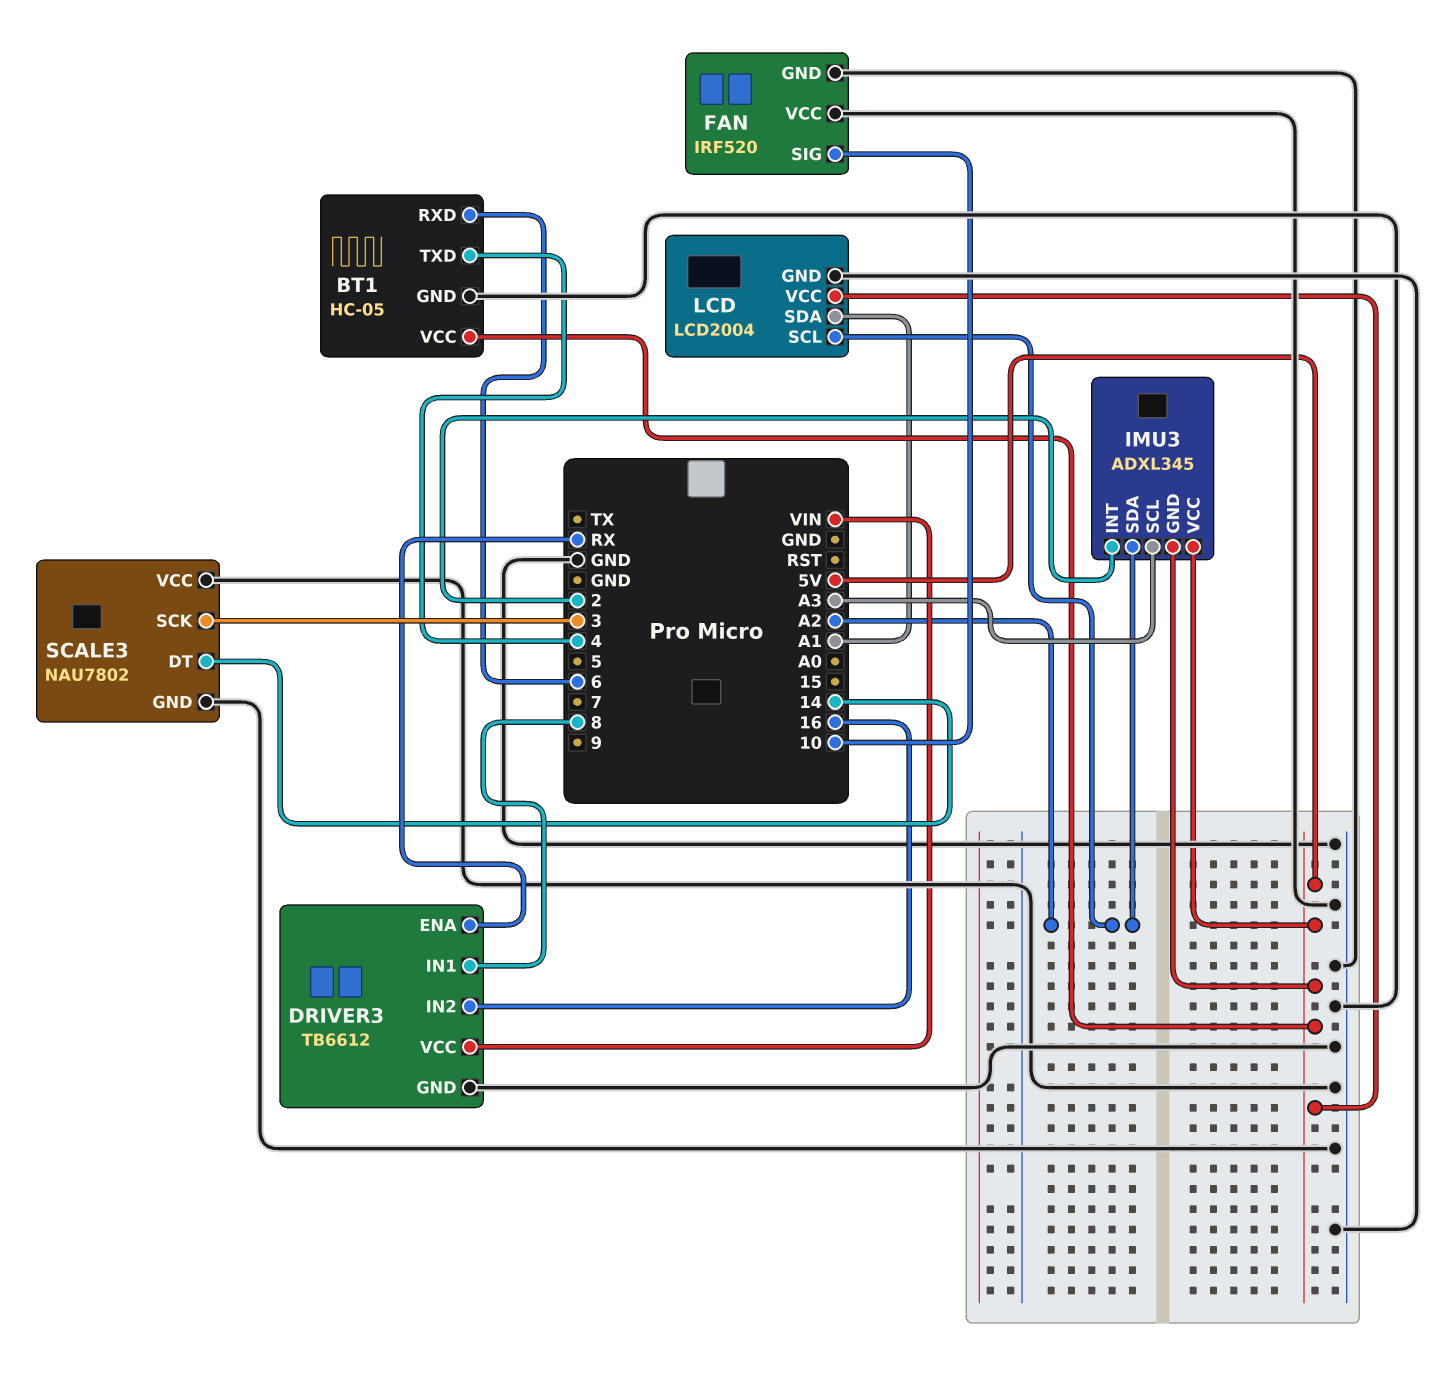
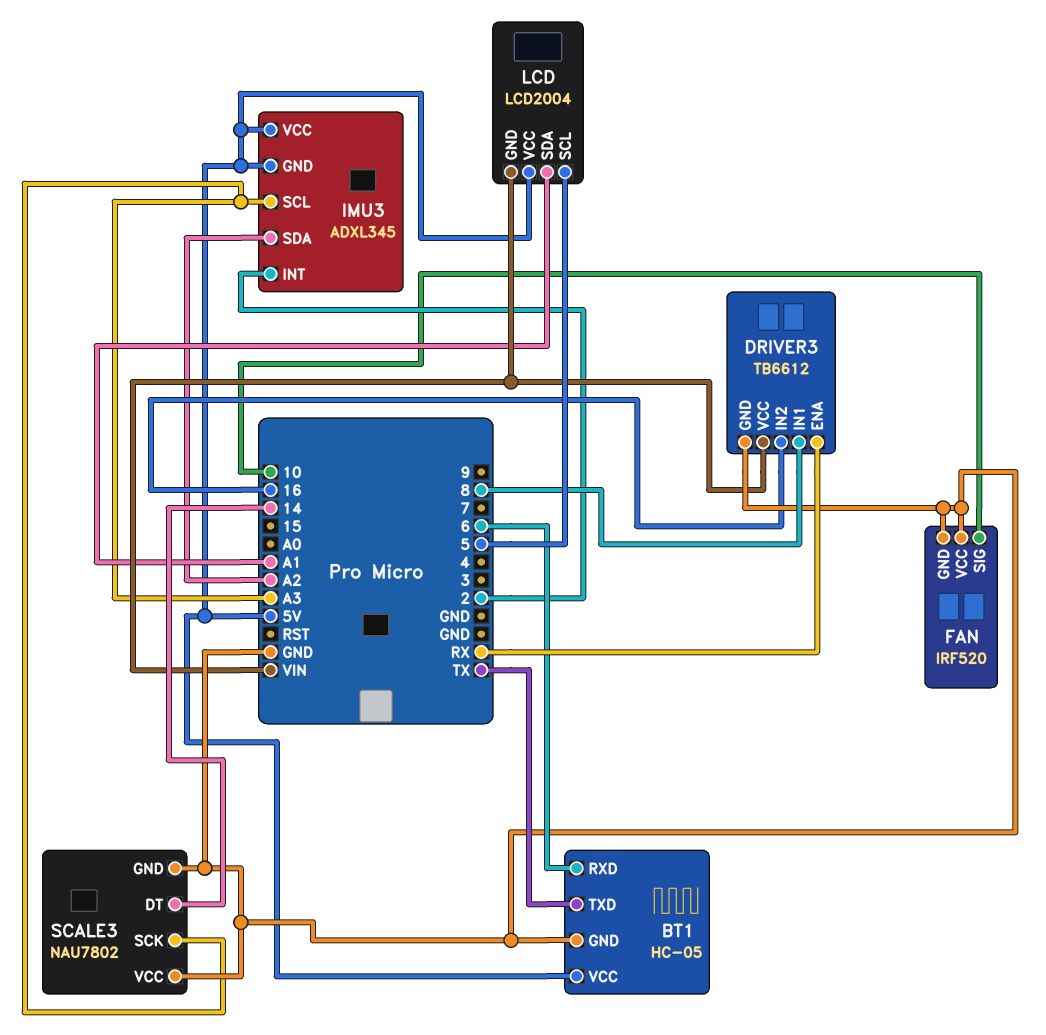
BT1 pin TXD: 4 -> TX
LCD pin GND: GND -> VIN
LCD pin SCL: A2 -> 5
SCALE3 pin SCK: 3 -> A3

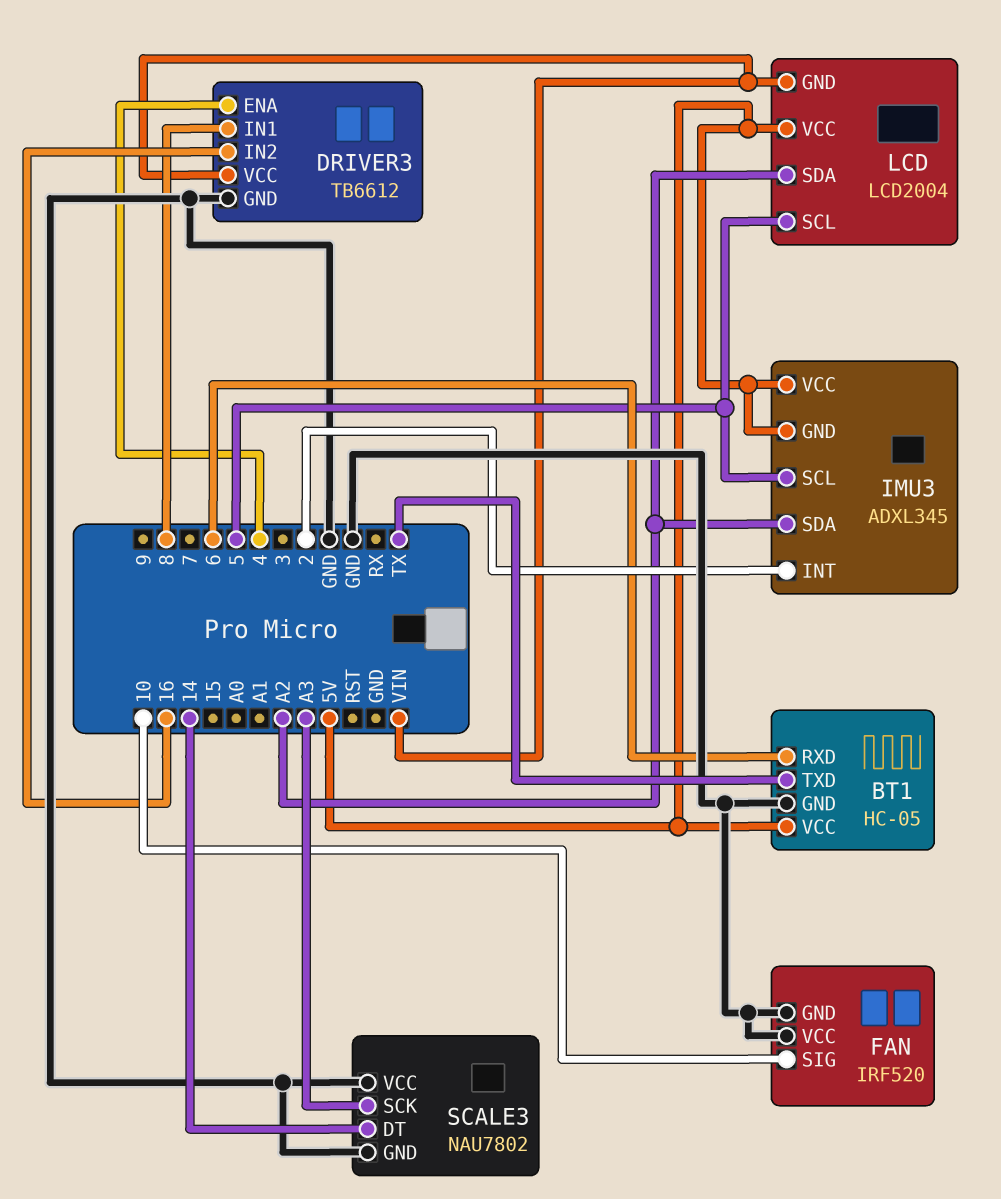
DRIVER3 pin ENA: RX -> 4
IMU3 pin SCL: A3 -> 5
LCD pin SDA: A1 -> A2

